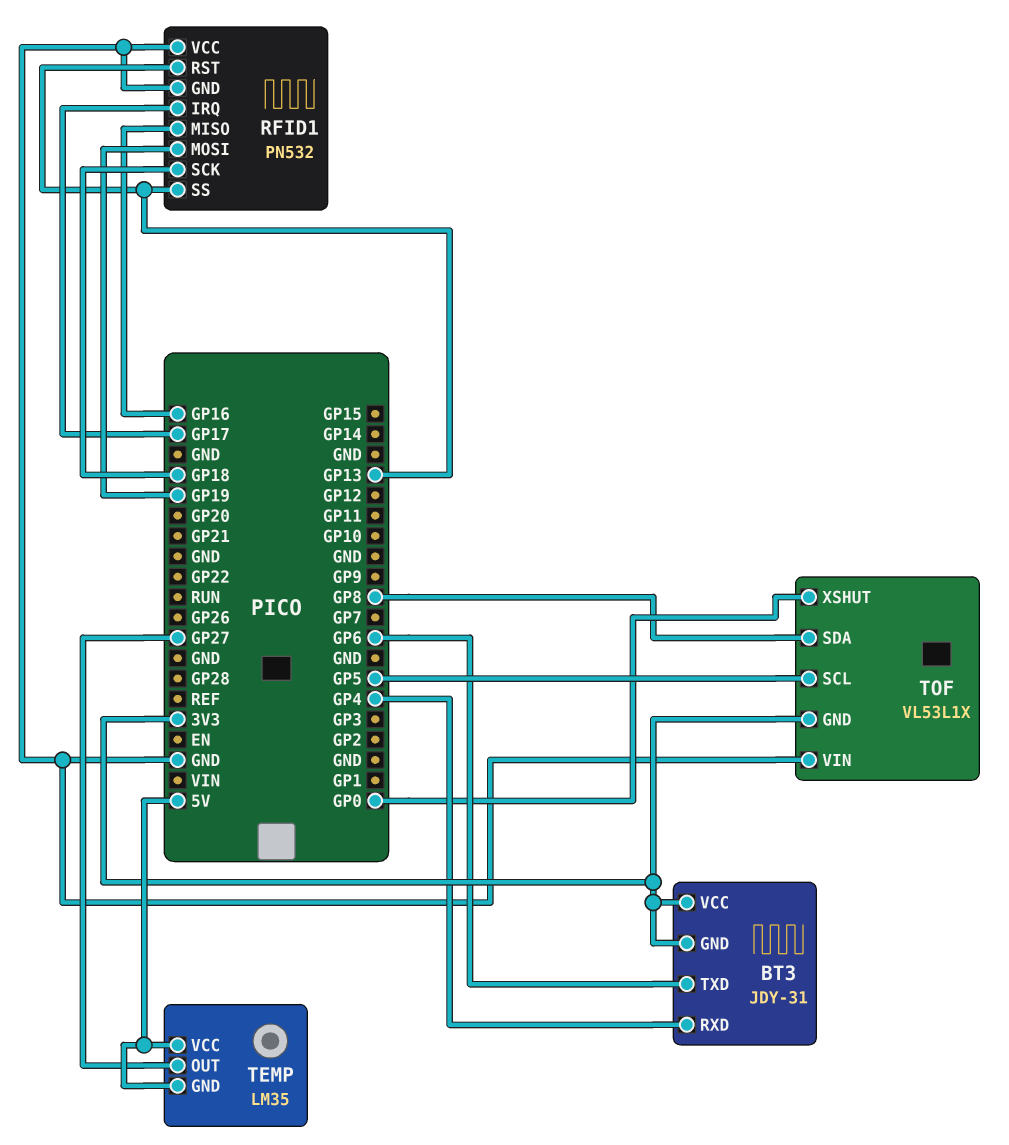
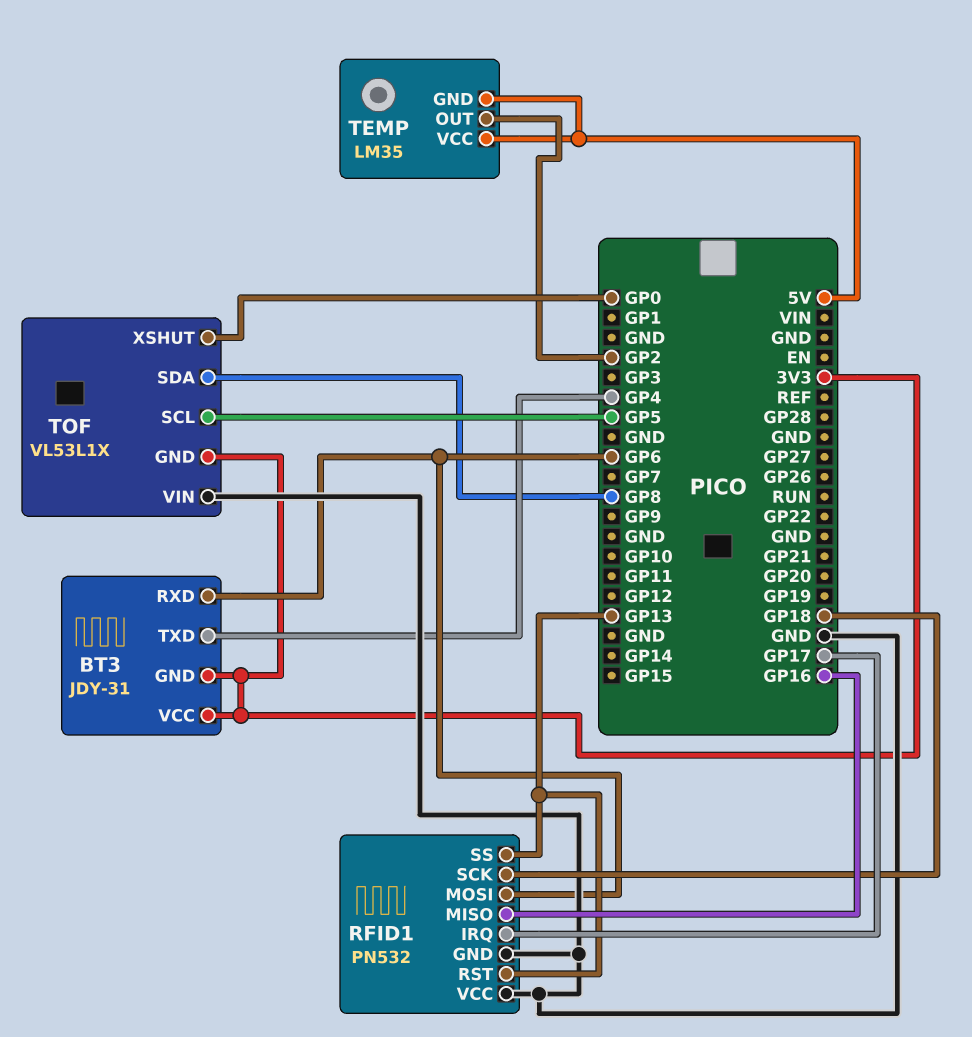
BT3 pin RXD: GP4 -> GP6
BT3 pin TXD: GP6 -> GP4
RFID1 pin MOSI: GP19 -> GP6
TEMP pin OUT: GP27 -> GP2

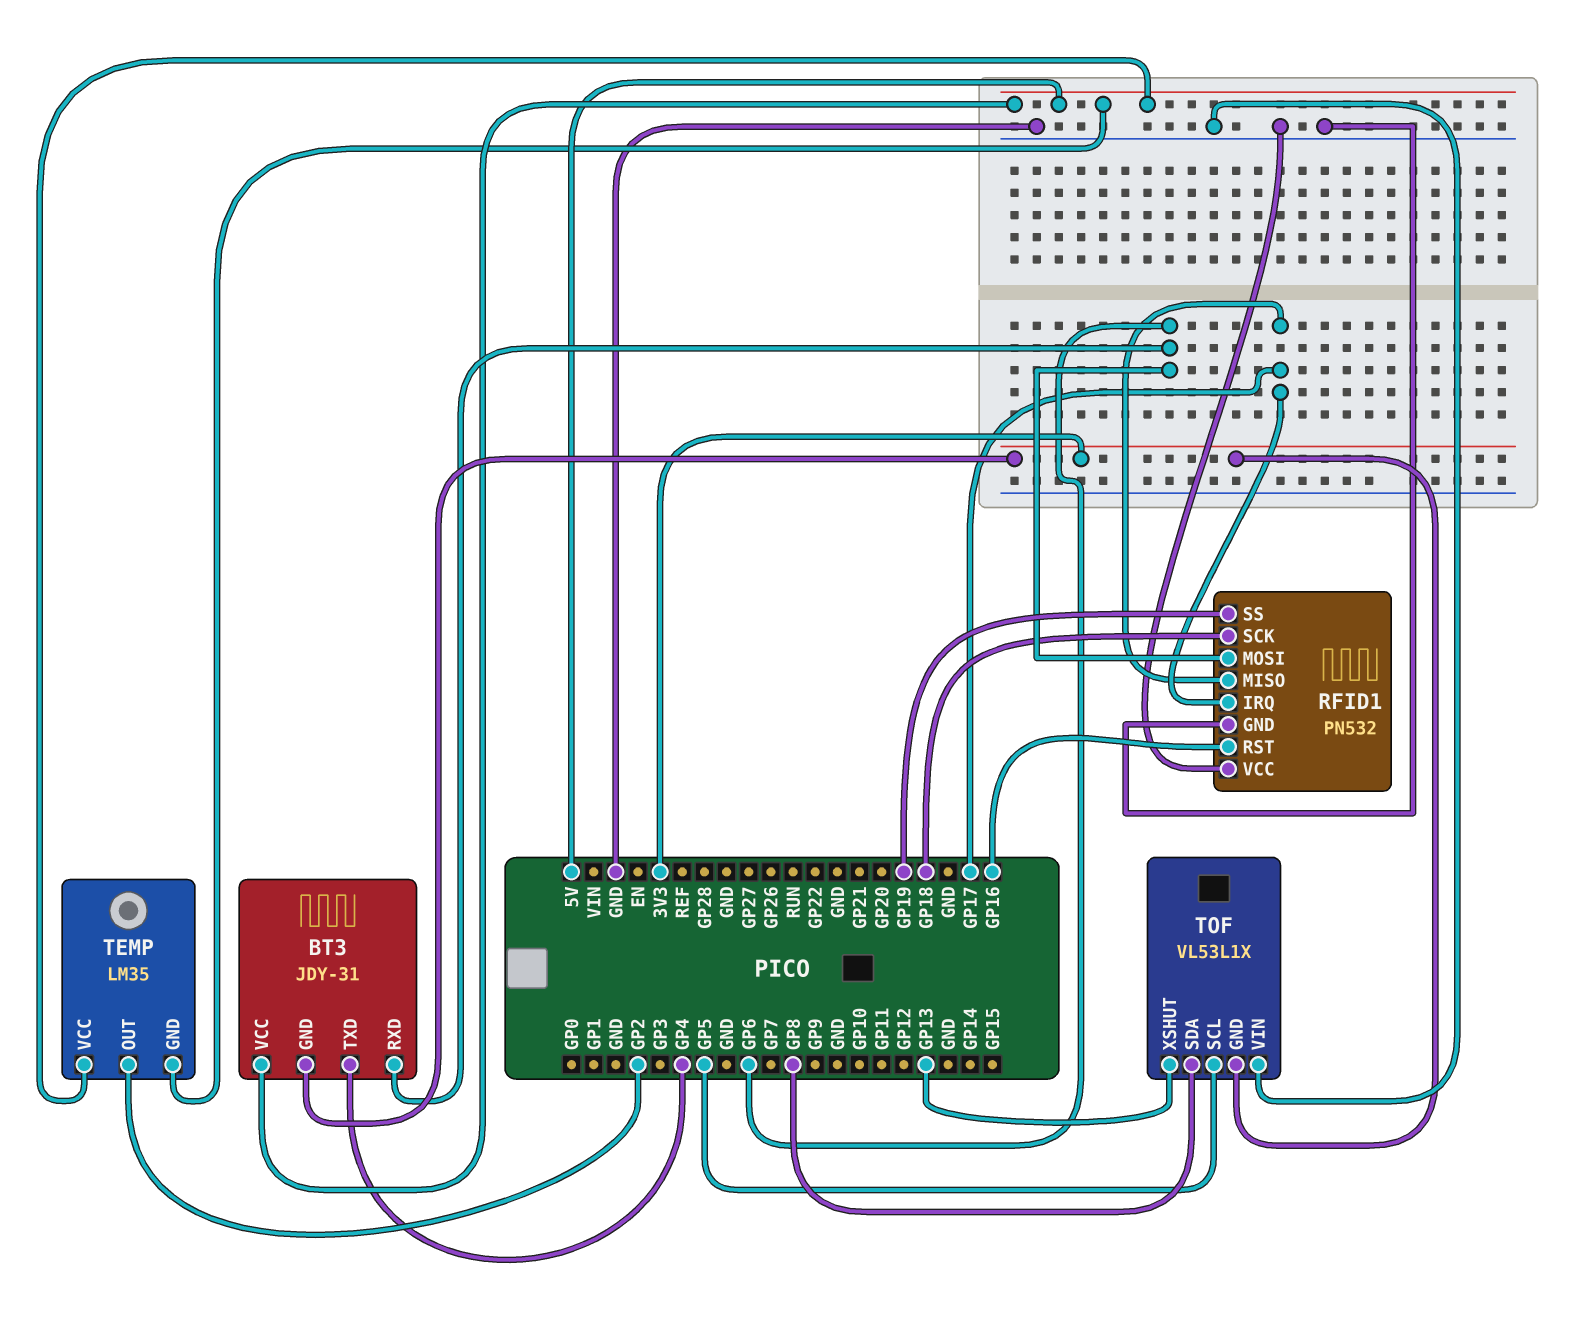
BT3 pin VCC: 3V3 -> 5V
RFID1 pin MISO: GP16 -> GP17
RFID1 pin RST: GP13 -> GP16
RFID1 pin SS: GP13 -> GP19
TOF pin XSHUT: GP0 -> GP13

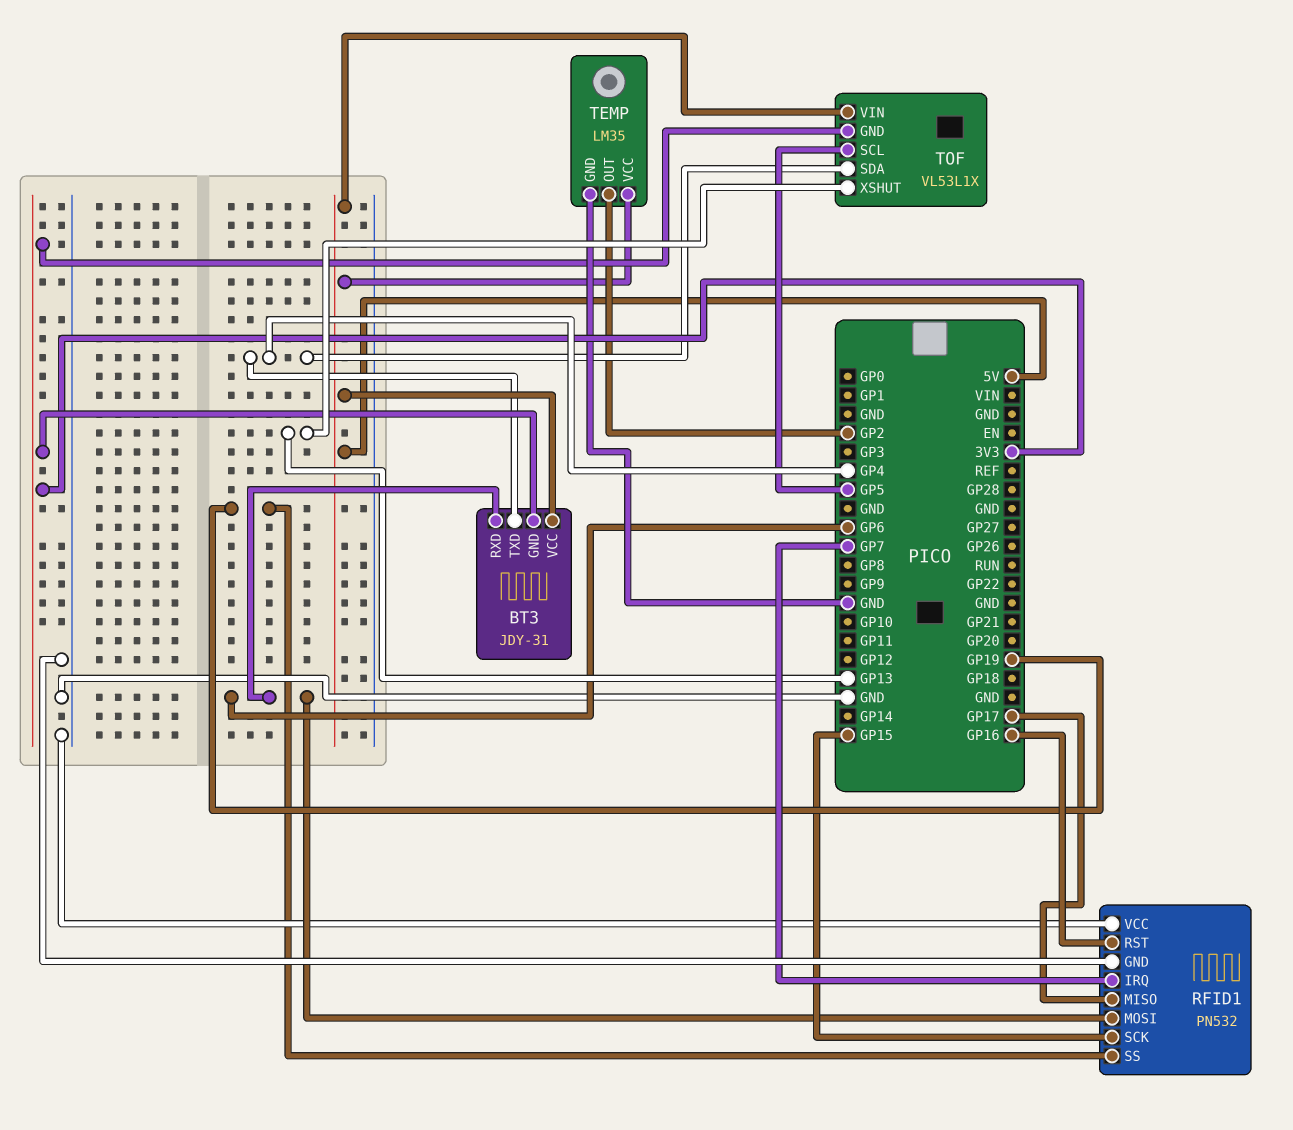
RFID1 pin IRQ: GP17 -> GP7
RFID1 pin SCK: GP18 -> GP15
TEMP pin GND: 5V -> GND
TOF pin SDA: GP8 -> GP4
TOF pin VIN: GND -> 5V

